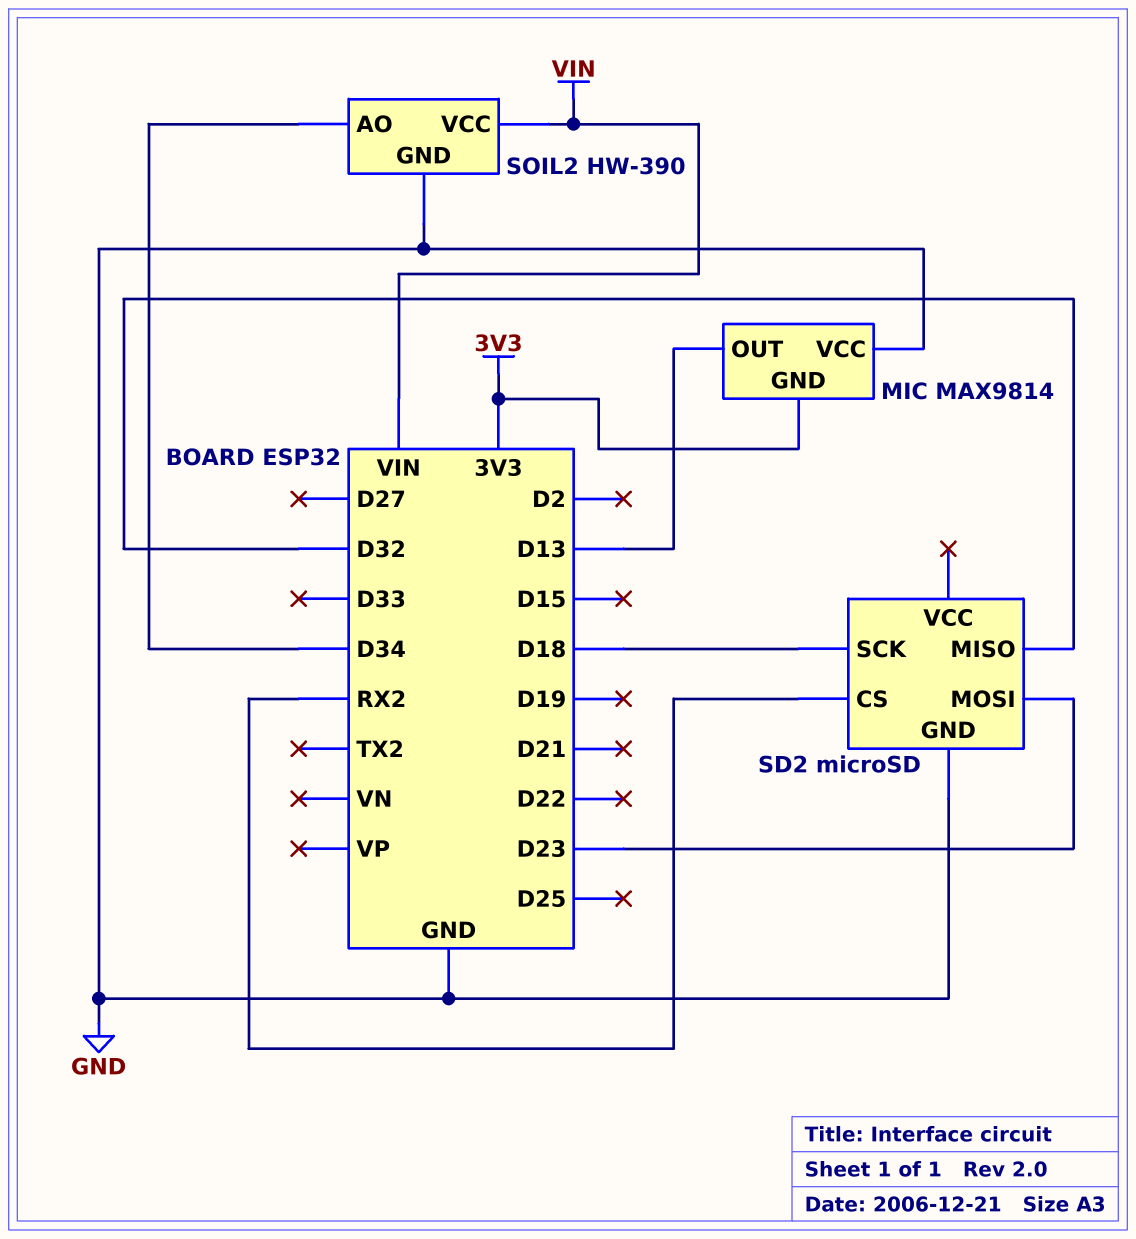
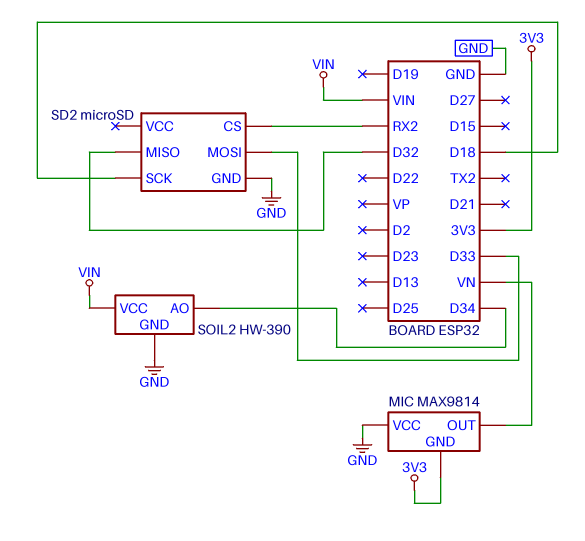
MIC pin OUT: D13 -> VN
SD2 pin MOSI: D23 -> D33

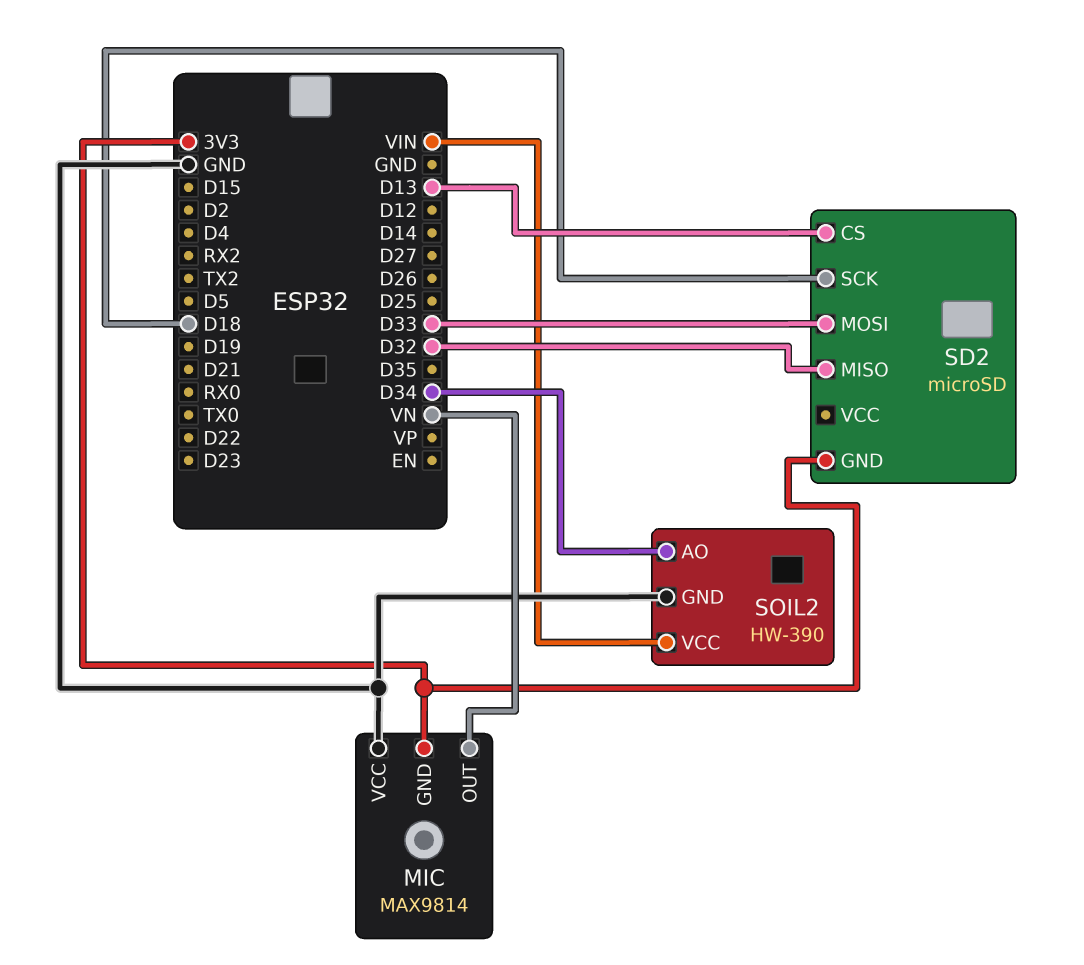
SD2 pin CS: RX2 -> D13
SD2 pin GND: GND -> 3V3

